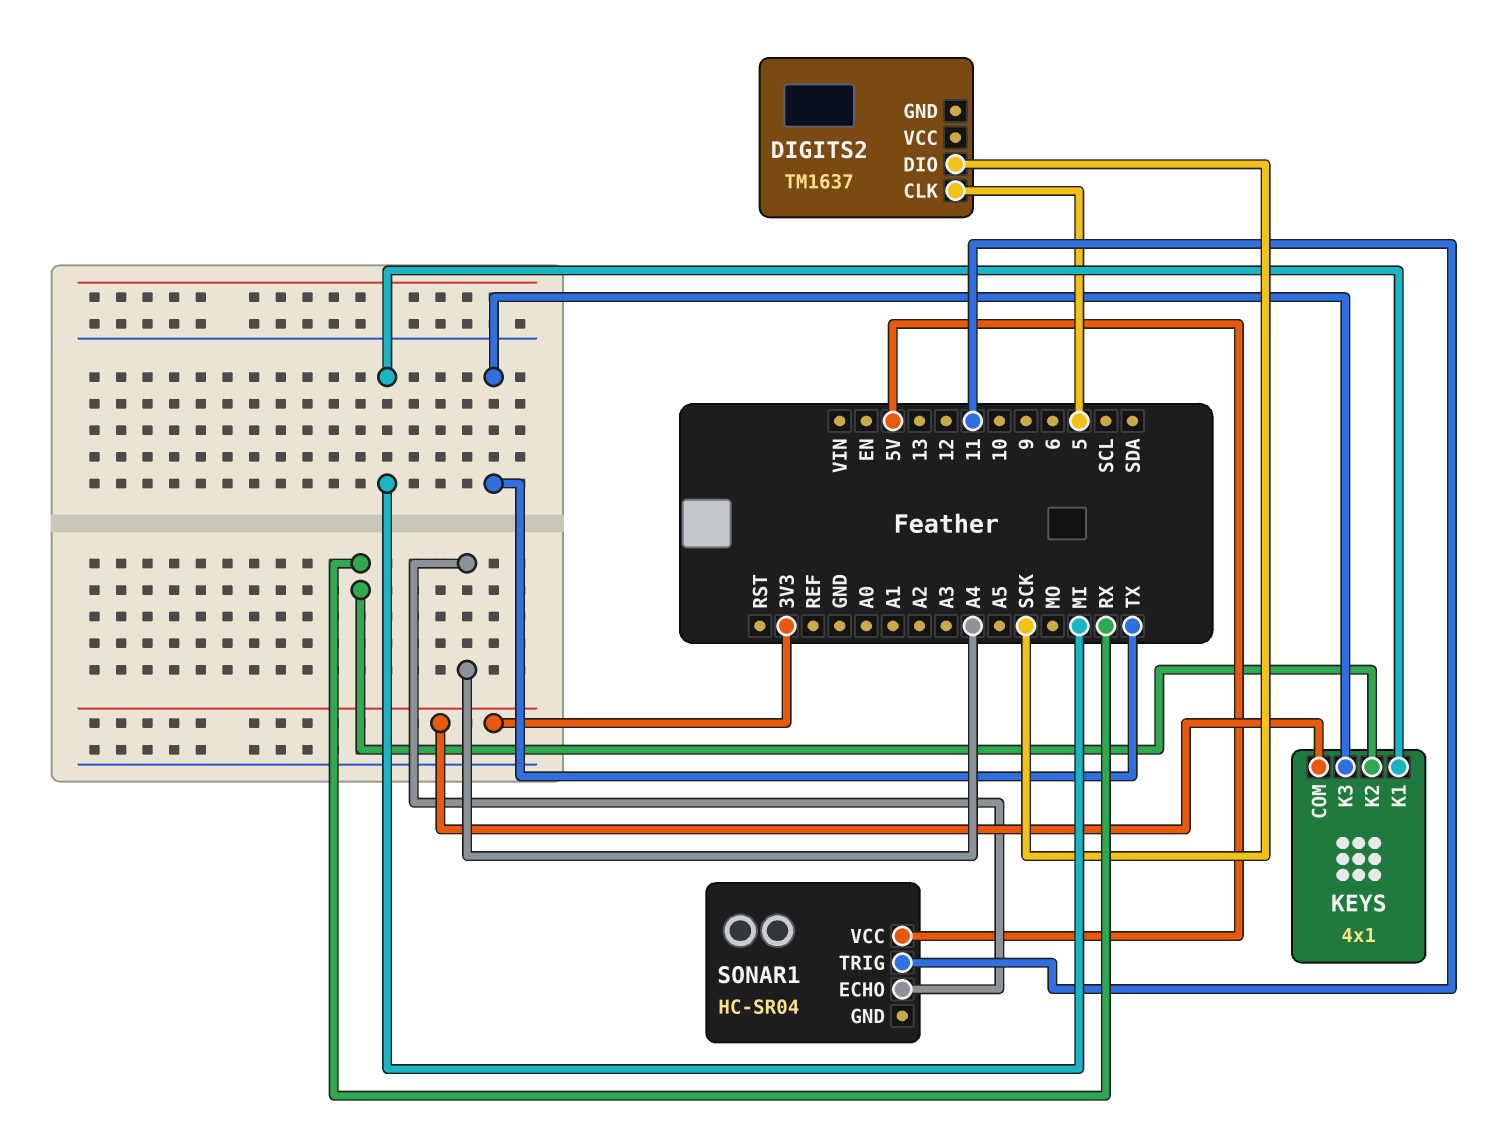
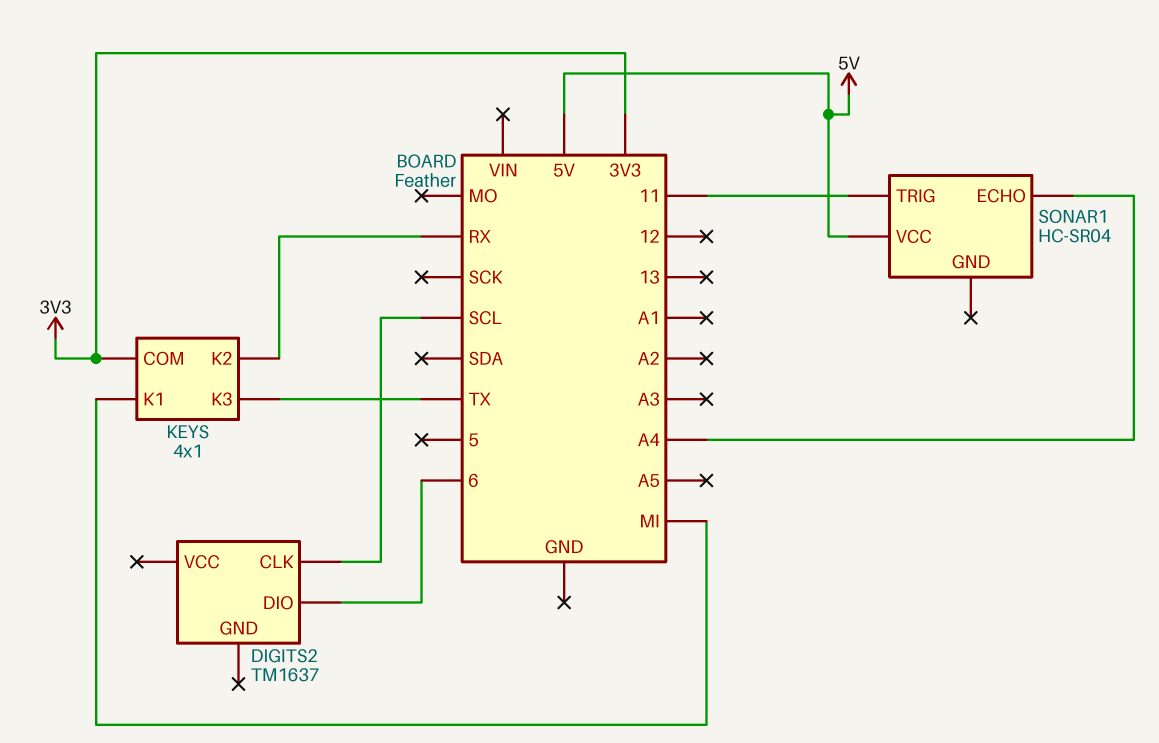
DIGITS2 pin CLK: 5 -> SCL
DIGITS2 pin DIO: SCK -> 6

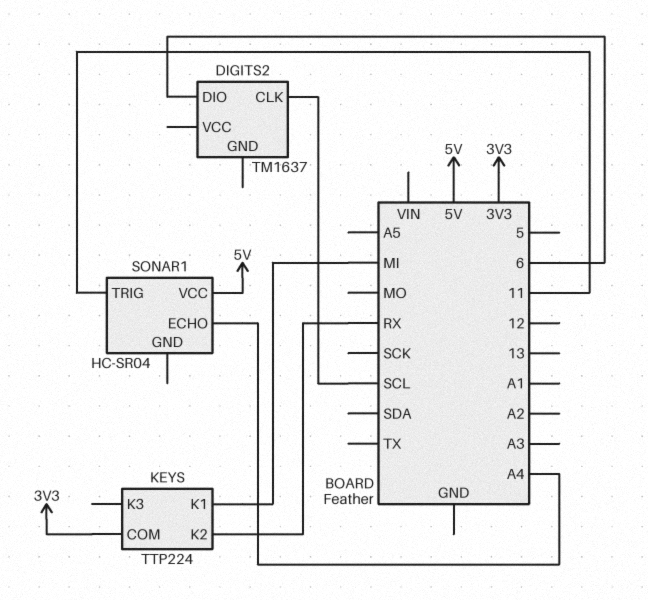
KEYS: 4x1 -> TTP224
KEYS pin K3: TX -> none

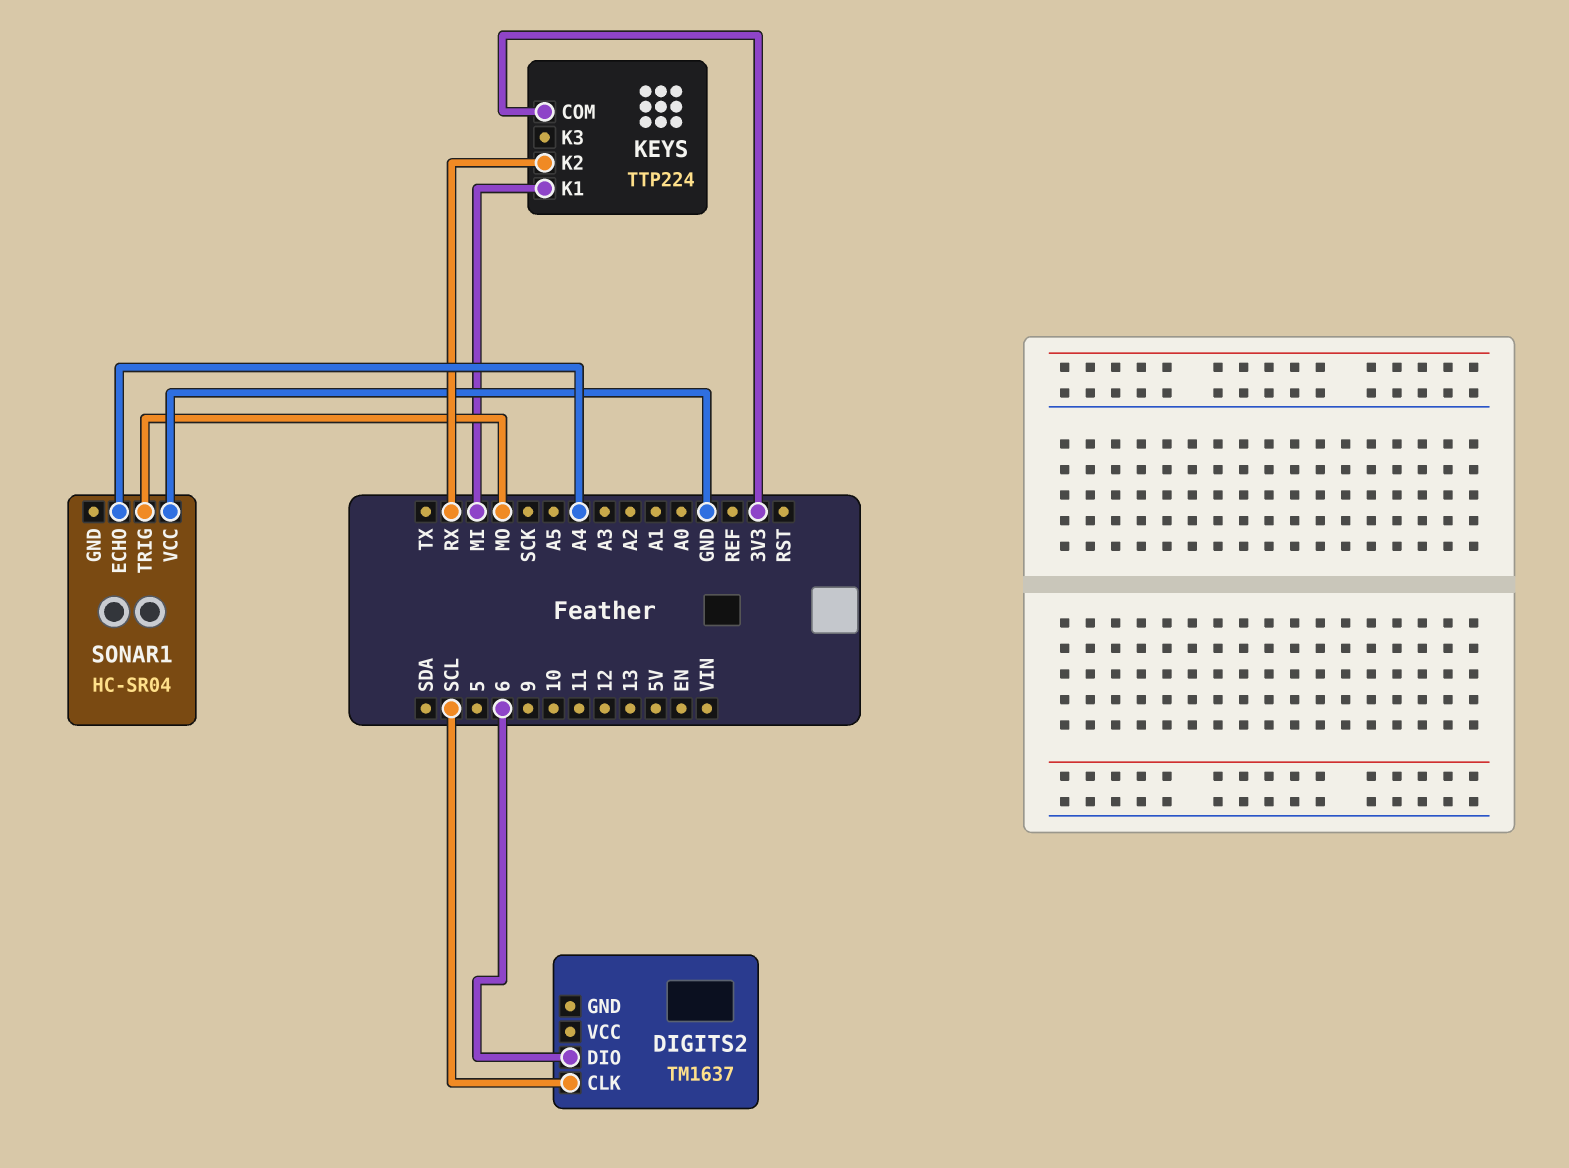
SONAR1 pin TRIG: 11 -> MO
SONAR1 pin VCC: 5V -> GND

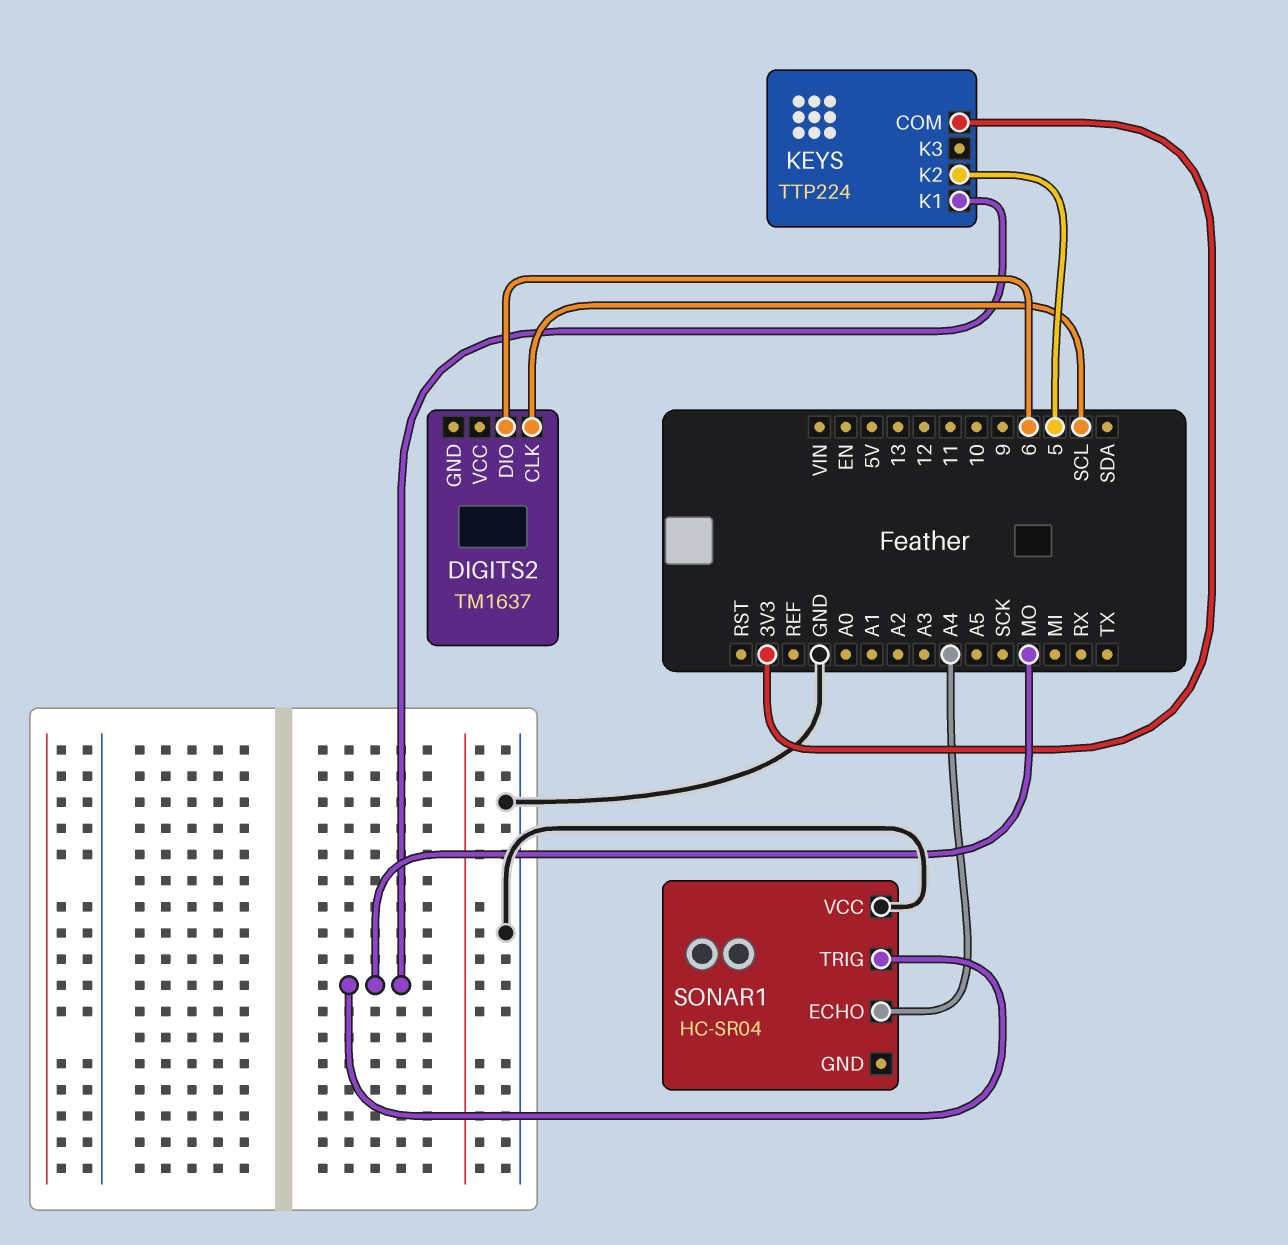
KEYS pin K1: MI -> MO
KEYS pin K2: RX -> 5

